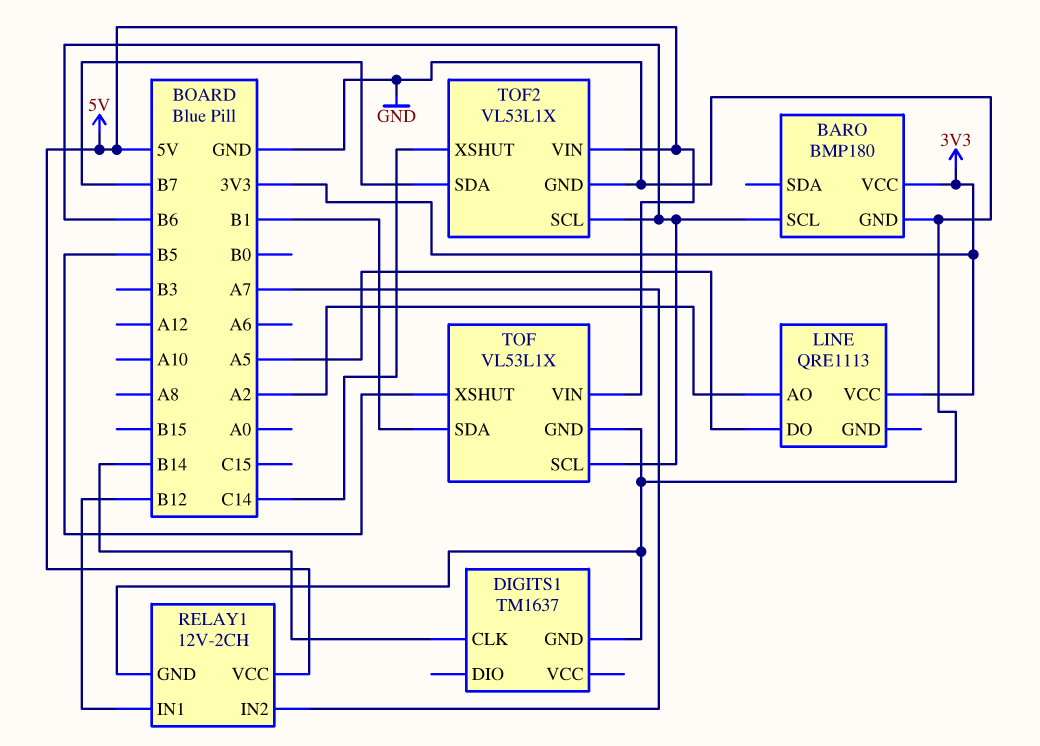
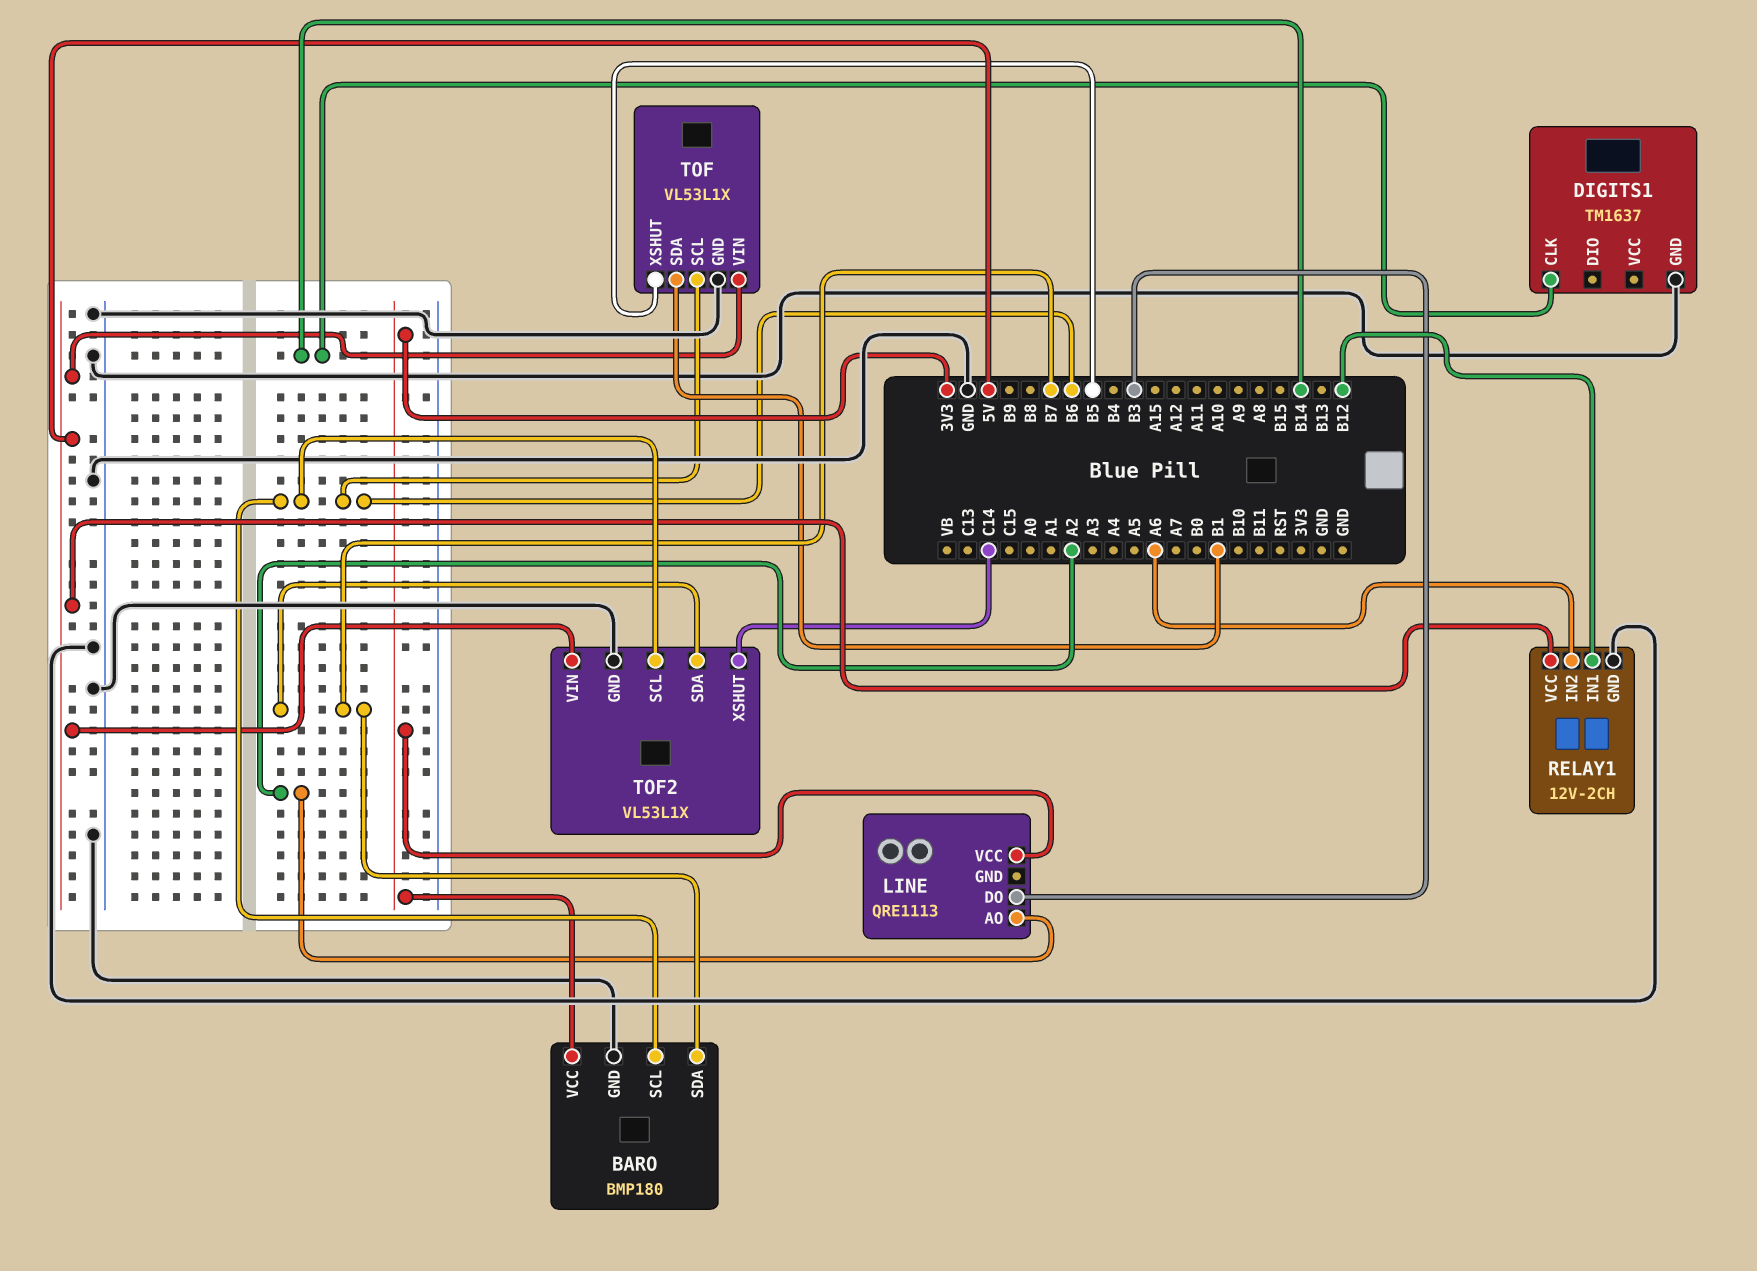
BARO pin SDA: none -> B7
LINE pin DO: A5 -> B3
RELAY1 pin IN2: A7 -> A6

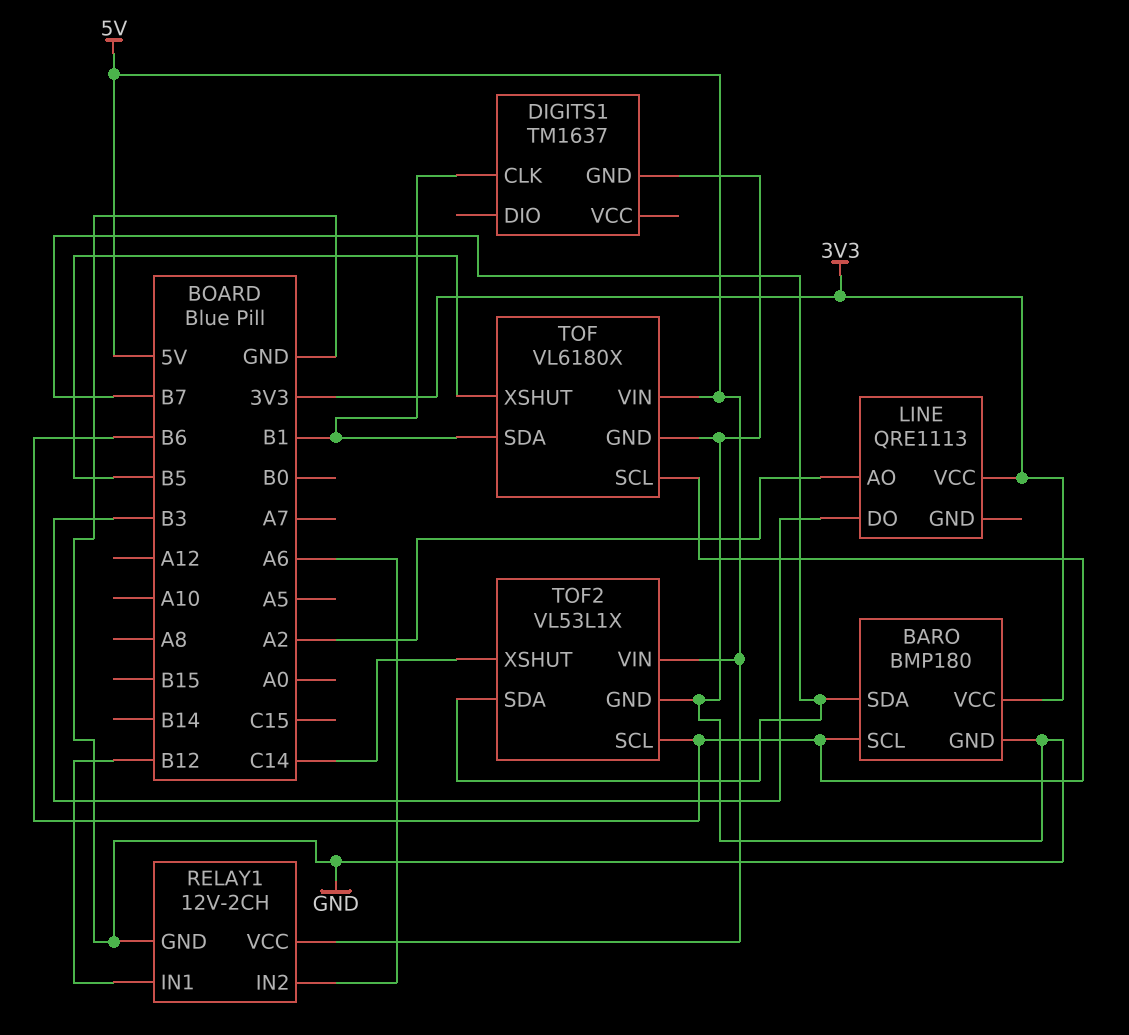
DIGITS1 pin CLK: B14 -> B1
TOF: VL53L1X -> VL6180X

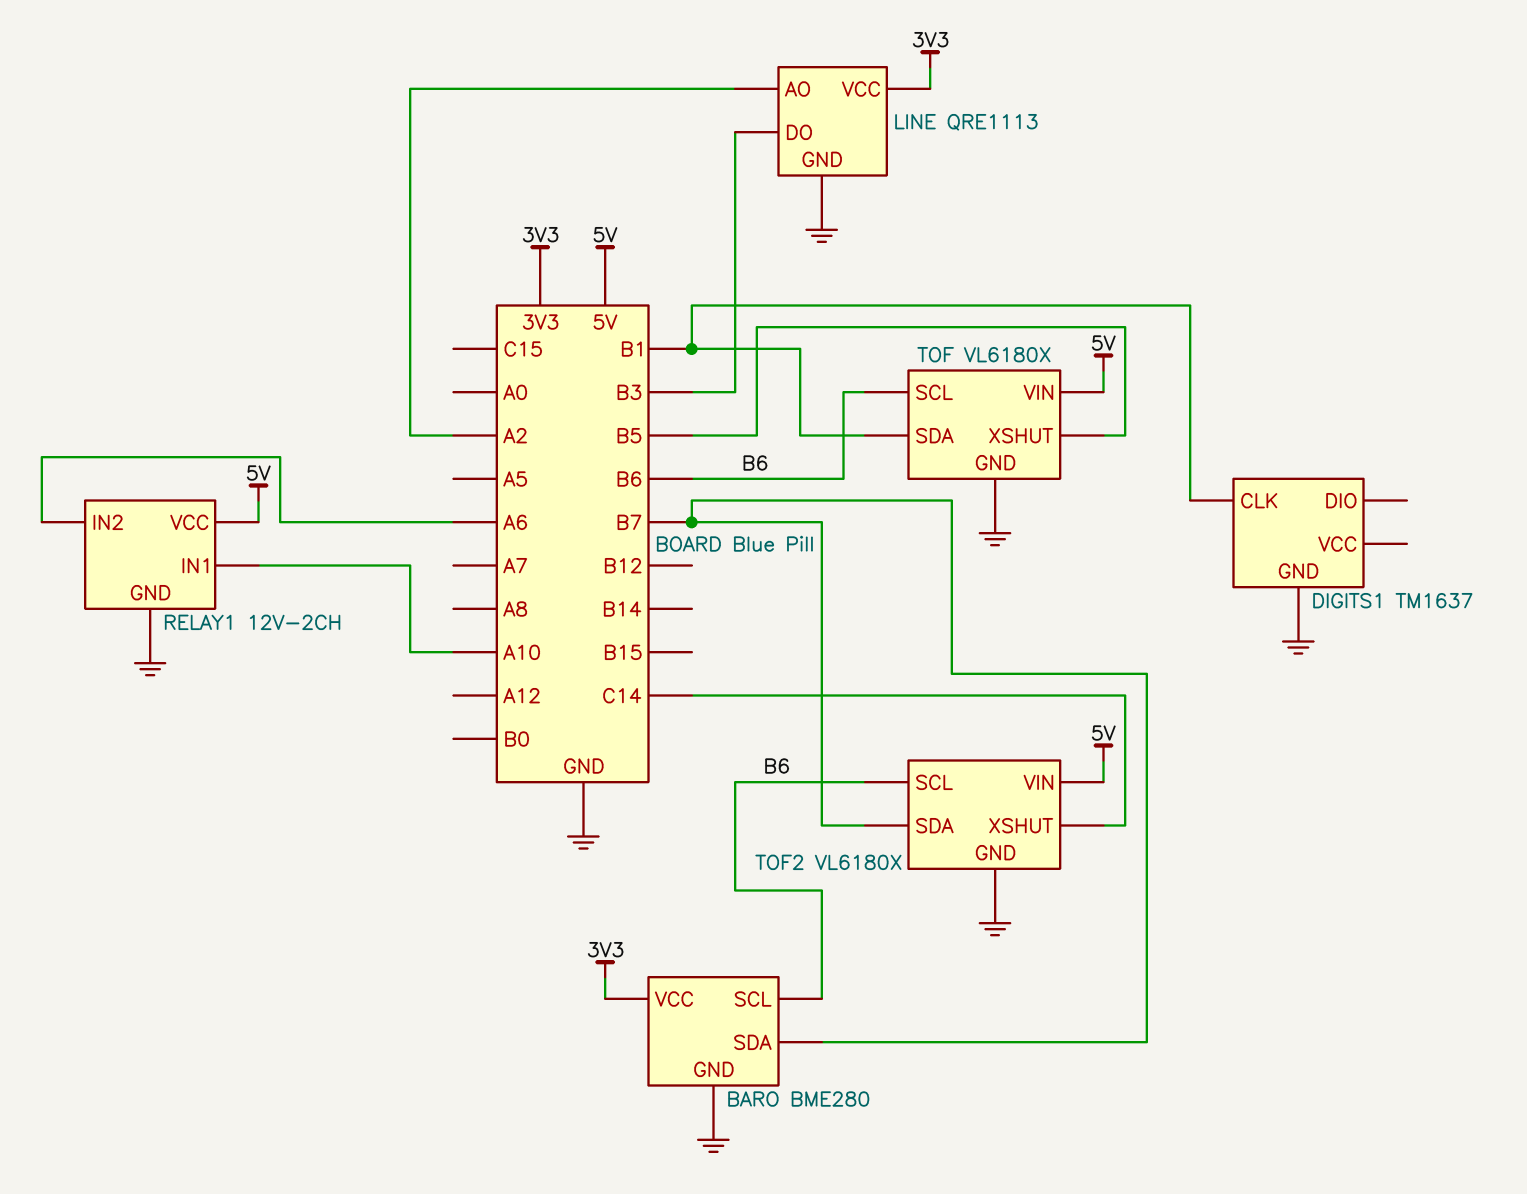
BARO: BMP180 -> BME280
LINE pin GND: none -> GND
RELAY1 pin IN1: B12 -> A10
TOF2: VL53L1X -> VL6180X

